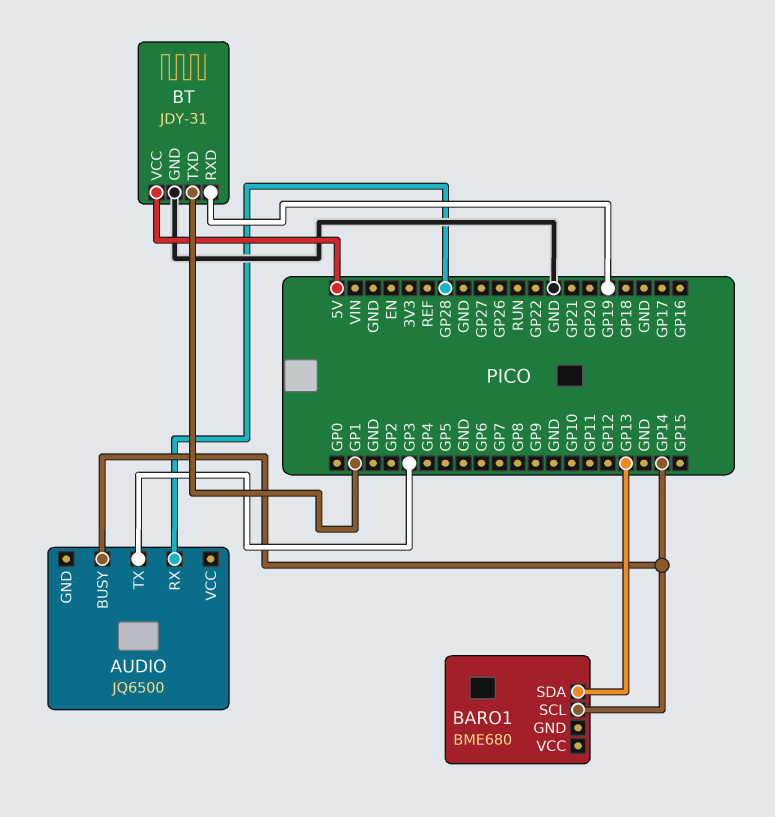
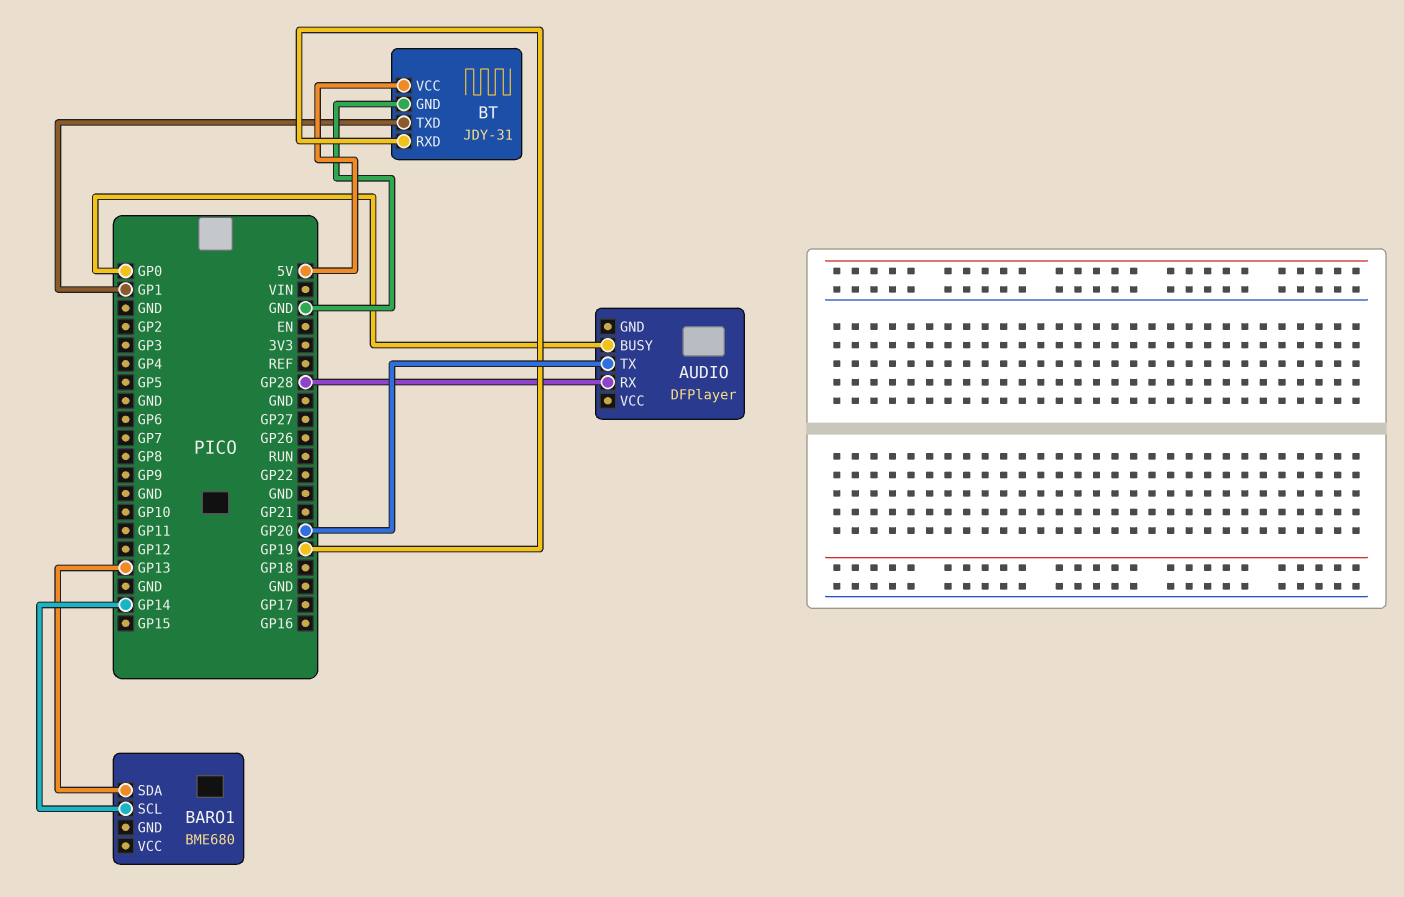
AUDIO: JQ6500 -> DFPlayer
AUDIO pin BUSY: GP14 -> GP0
AUDIO pin TX: GP3 -> GP20

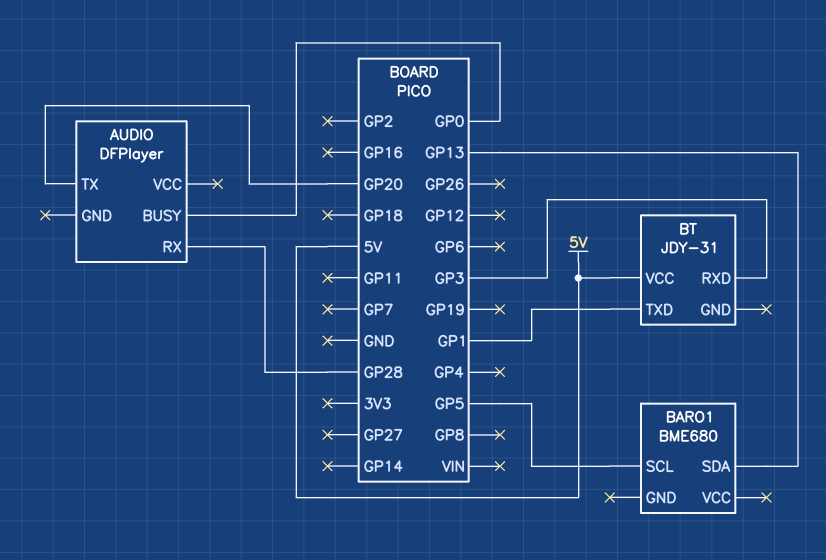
BARO1 pin SCL: GP14 -> GP5
BT pin GND: GND -> none
BT pin RXD: GP19 -> GP3

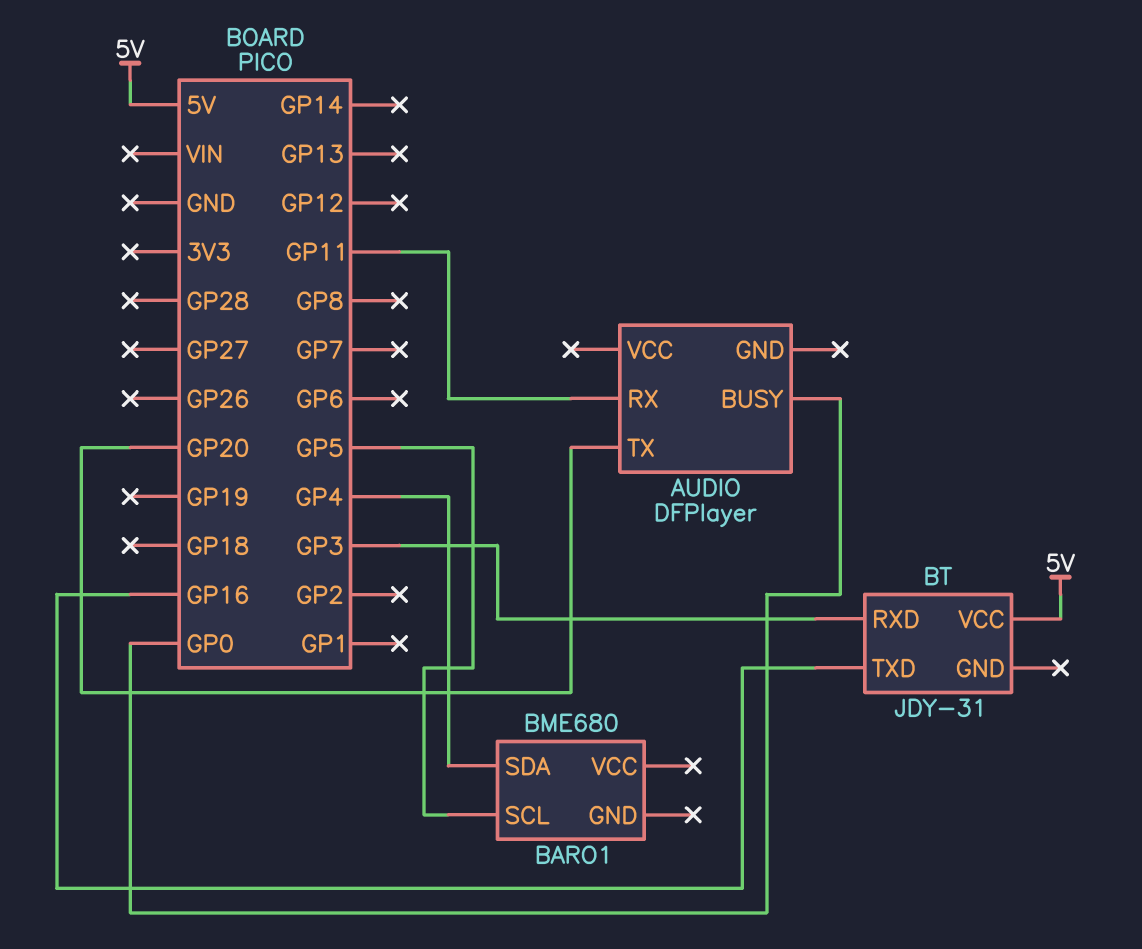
AUDIO pin RX: GP28 -> GP11
BARO1 pin SDA: GP13 -> GP4
BT pin TXD: GP1 -> GP16

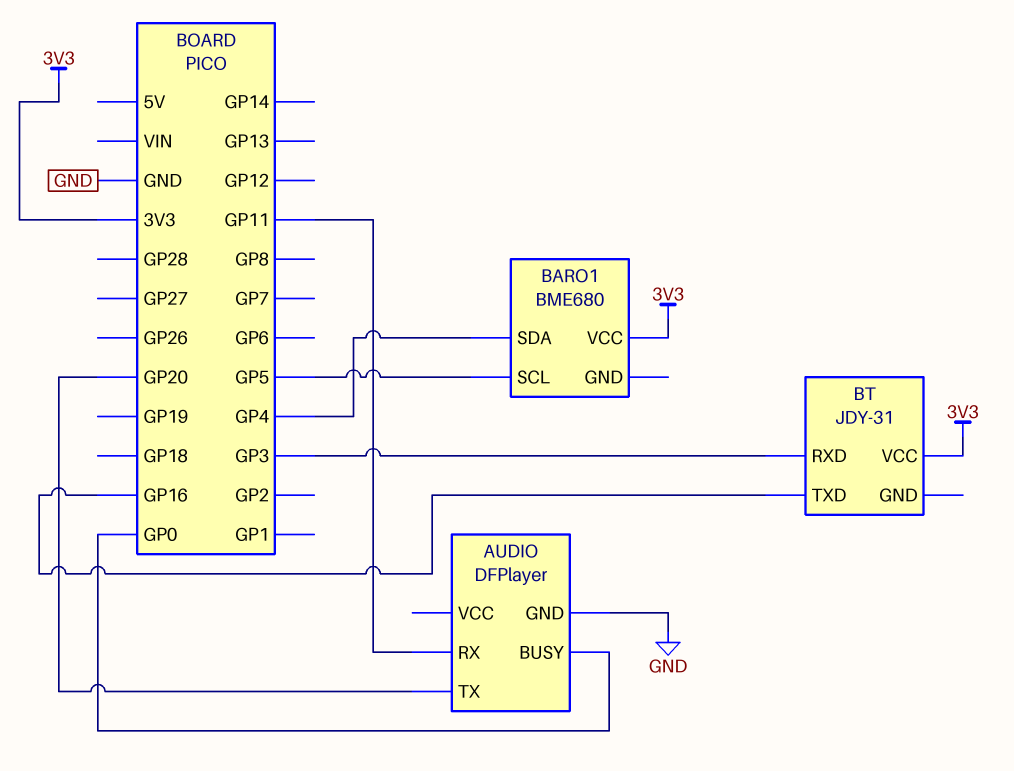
AUDIO pin GND: none -> GND
BARO1 pin VCC: none -> 3V3
BT pin VCC: 5V -> 3V3

